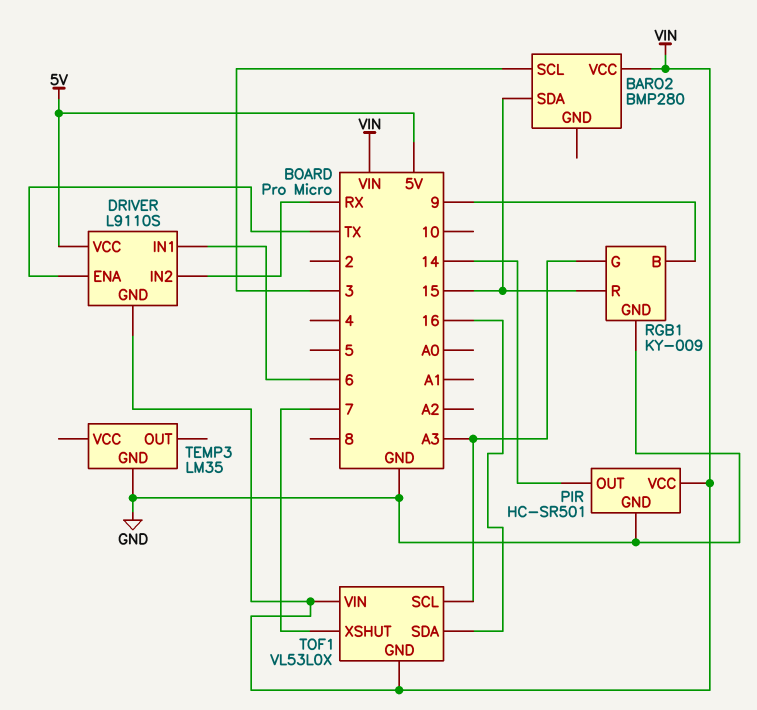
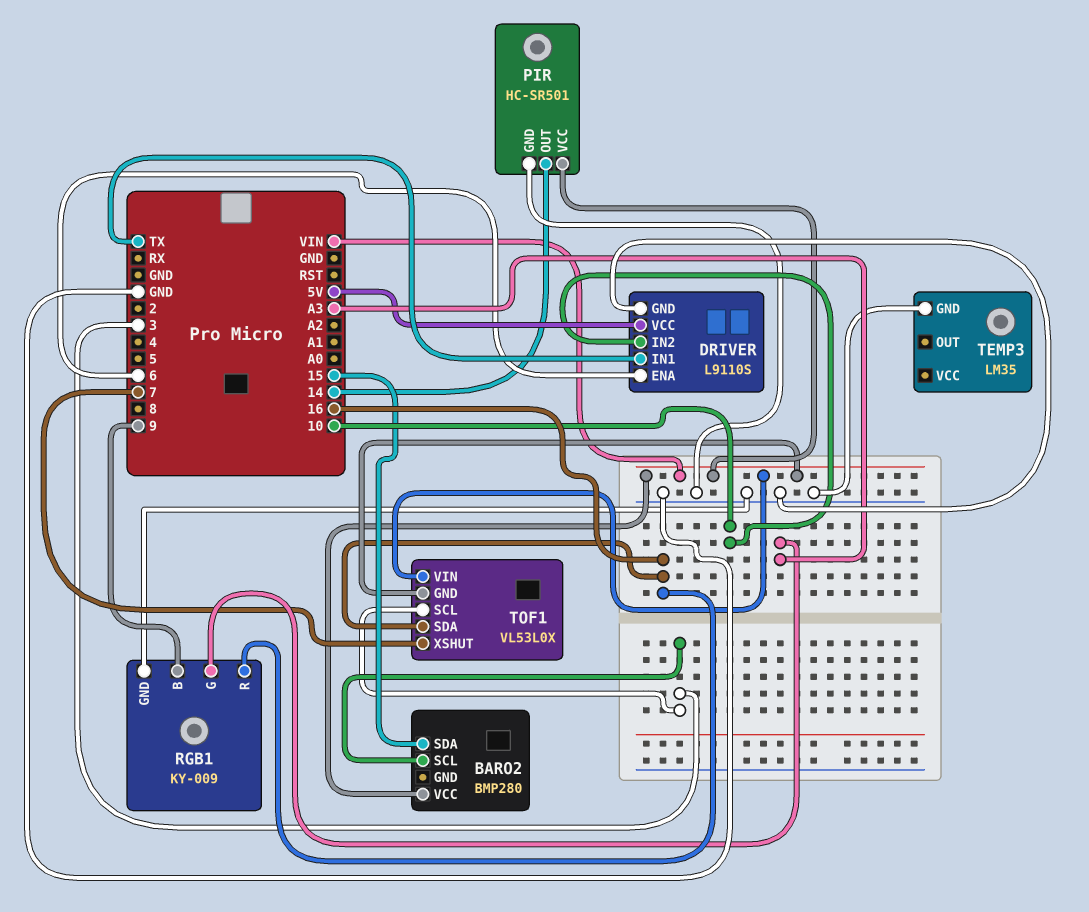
DRIVER pin ENA: TX -> 6
DRIVER pin GND: VIN -> GND
DRIVER pin IN1: 6 -> TX
DRIVER pin IN2: RX -> 10
RGB1 pin R: 15 -> 16
TOF1 pin SCL: A3 -> 3

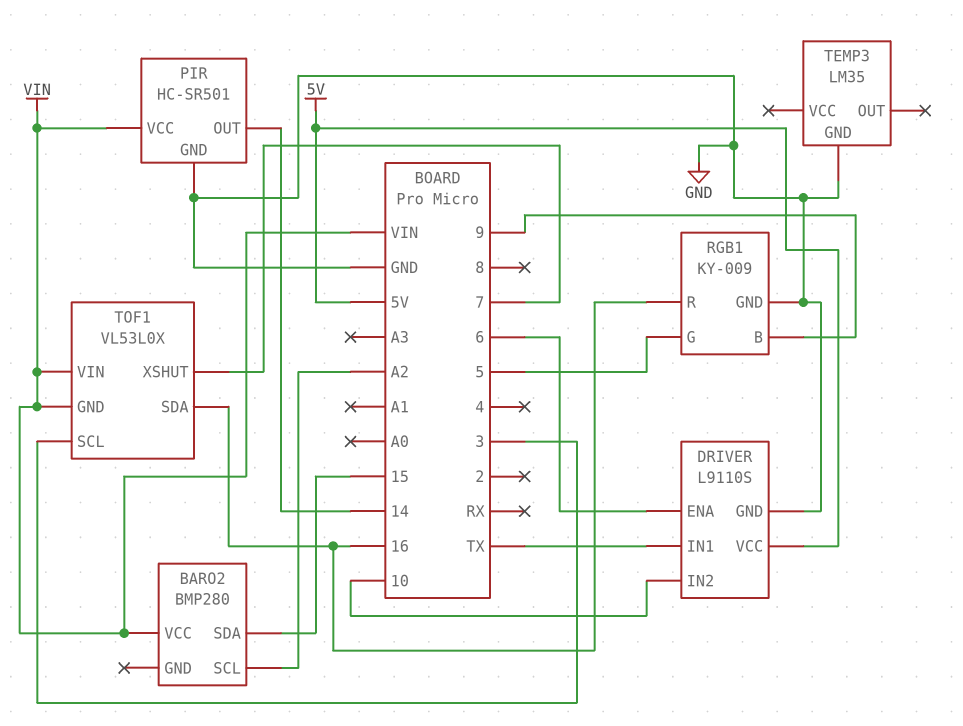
BARO2 pin SCL: 3 -> A2
RGB1 pin G: A3 -> 5

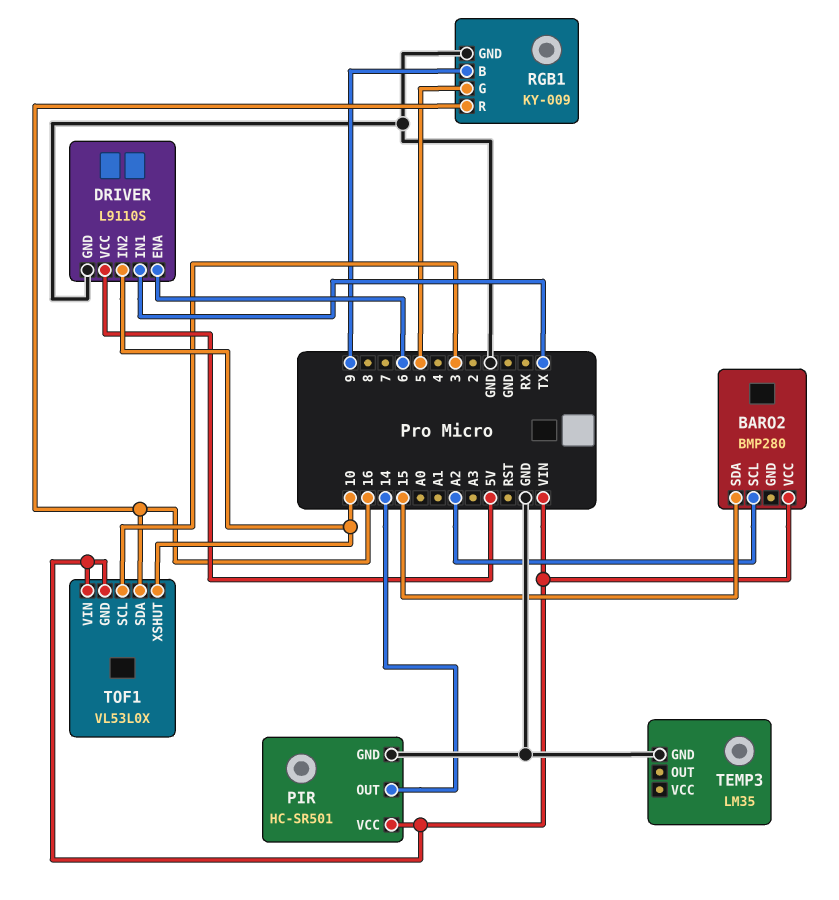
TOF1 pin XSHUT: 7 -> 10

